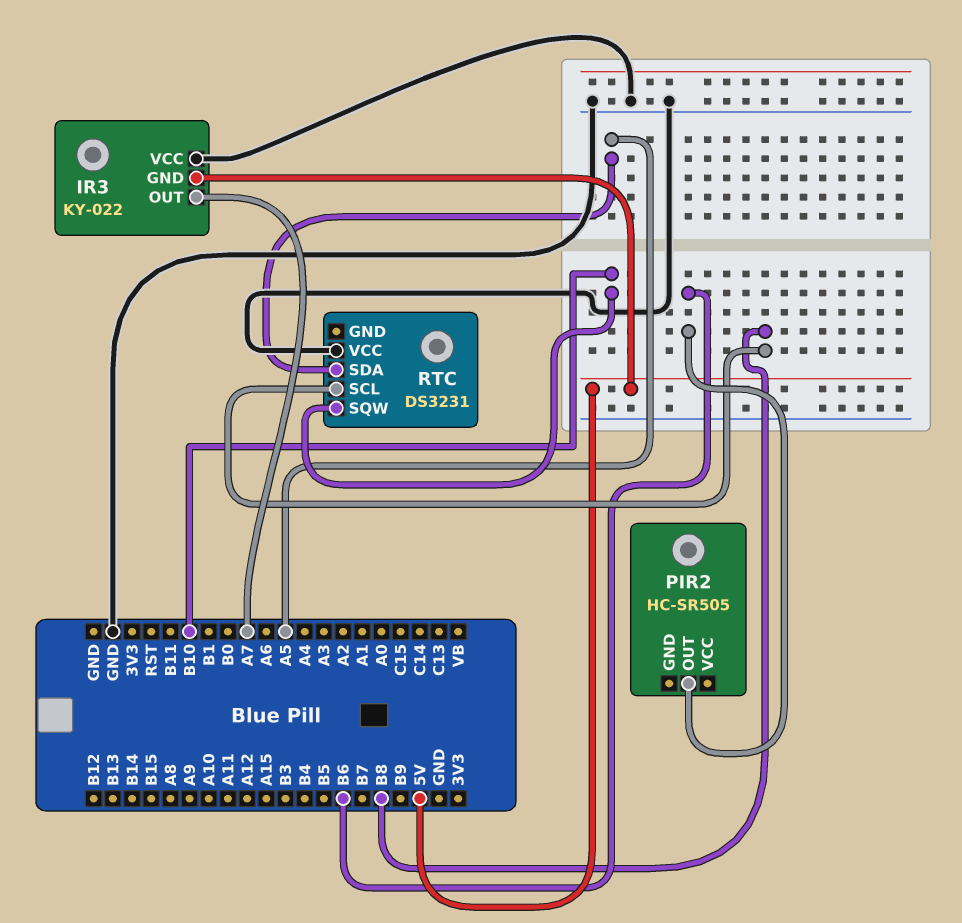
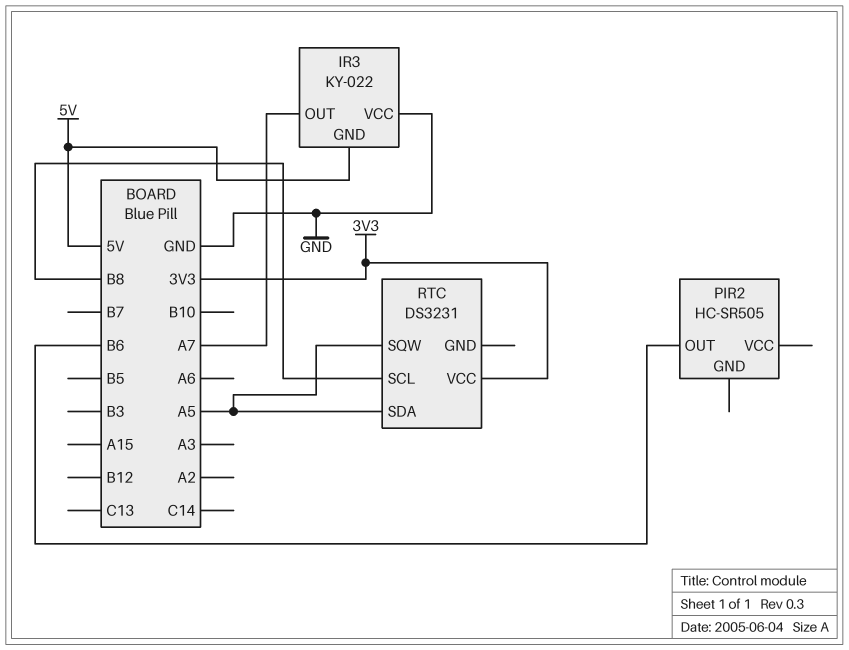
RTC pin SQW: B10 -> A5
RTC pin VCC: GND -> 3V3

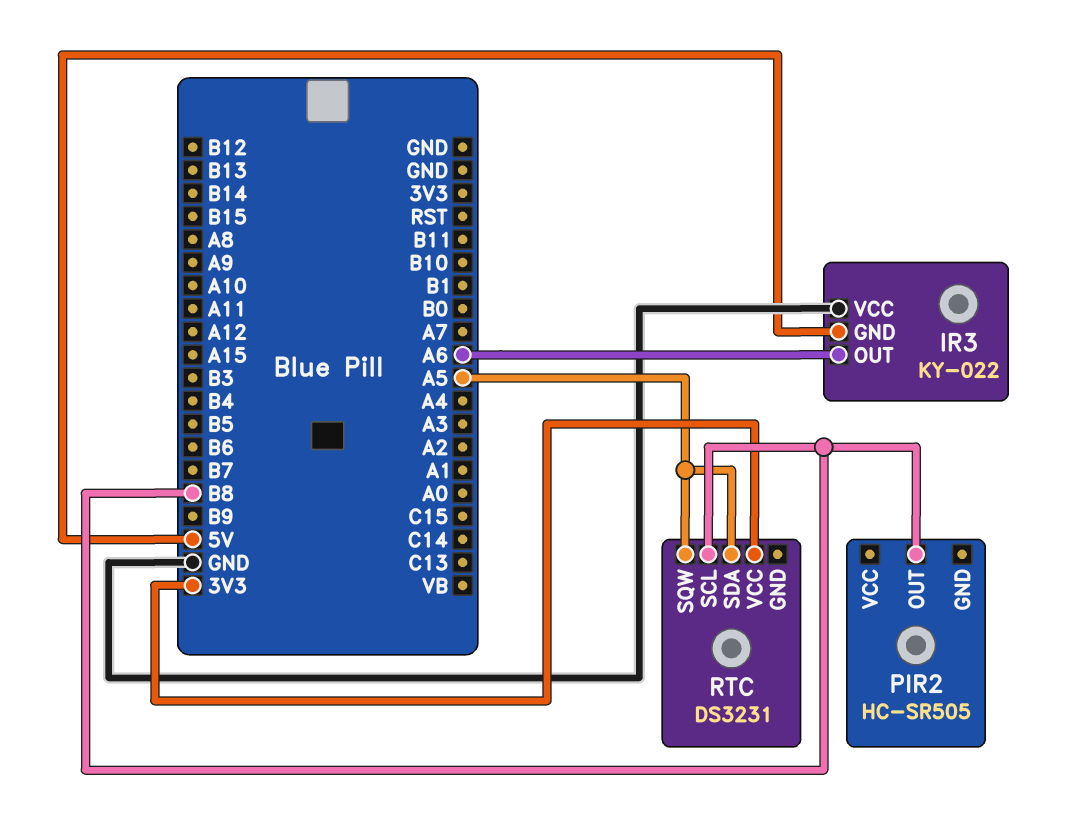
IR3 pin OUT: A7 -> A6
PIR2 pin OUT: B6 -> B8

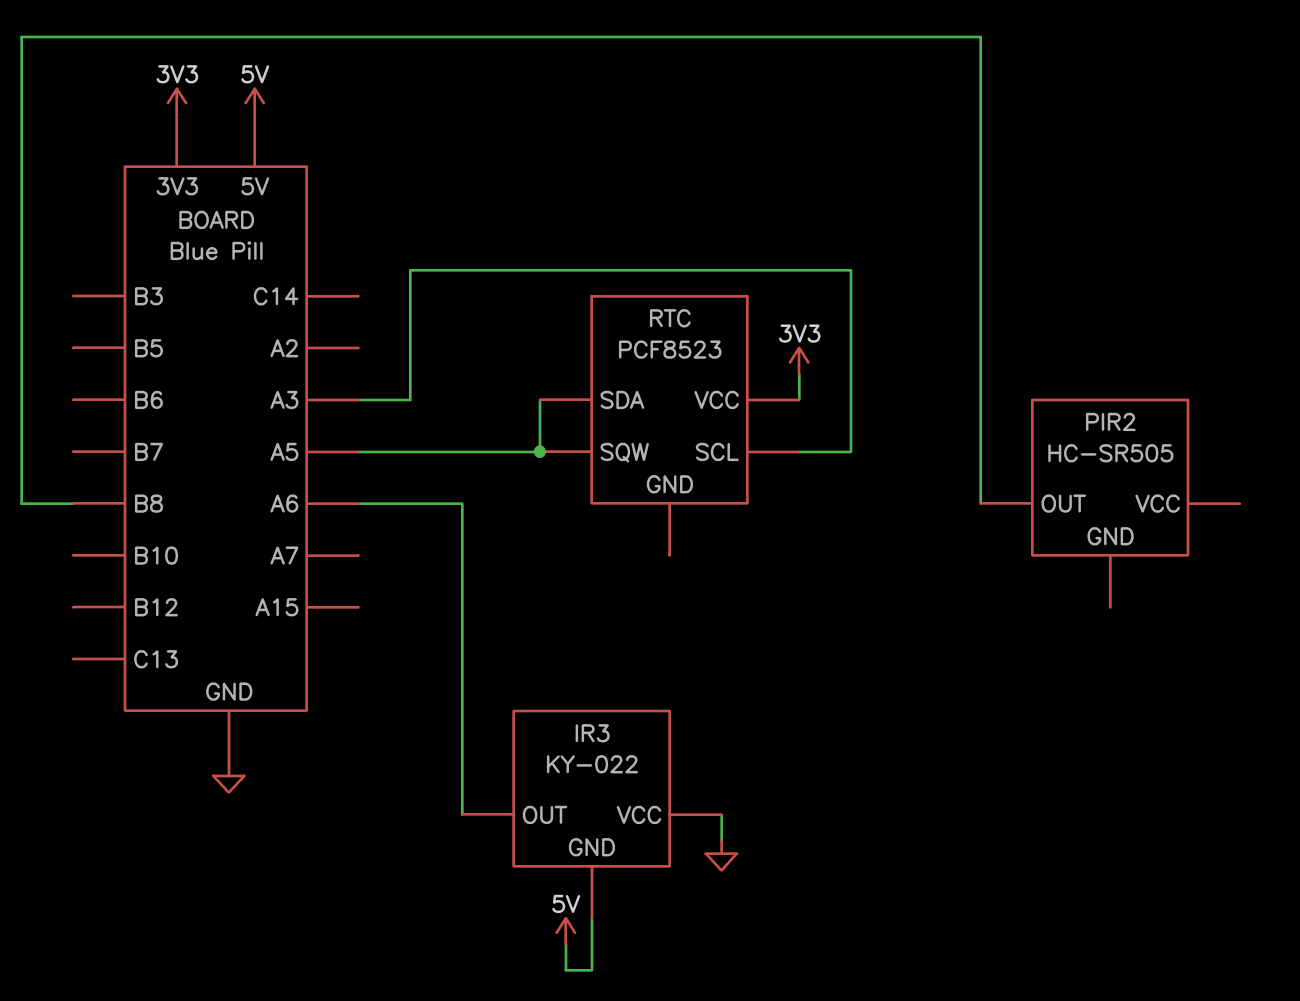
RTC: DS3231 -> PCF8523
RTC pin SCL: B8 -> A3

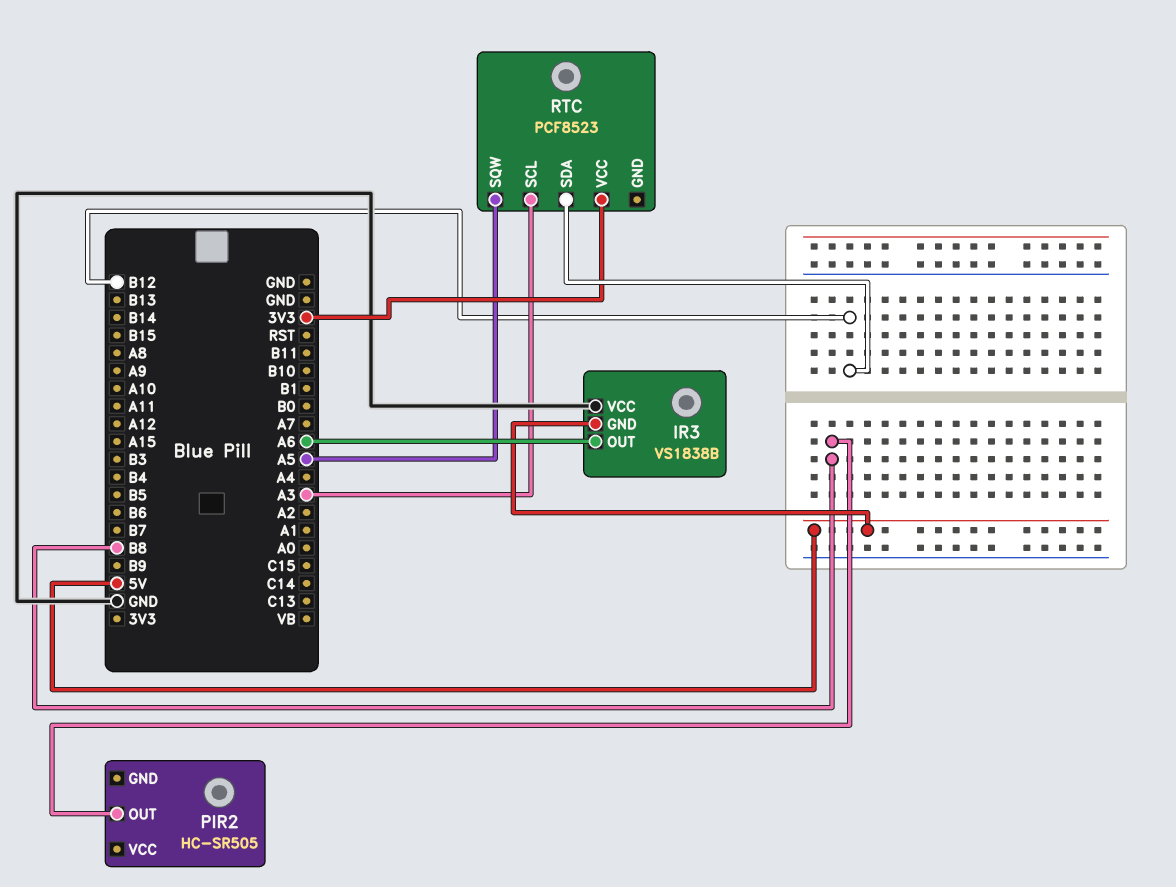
IR3: KY-022 -> VS1838B
RTC pin SDA: A5 -> B12

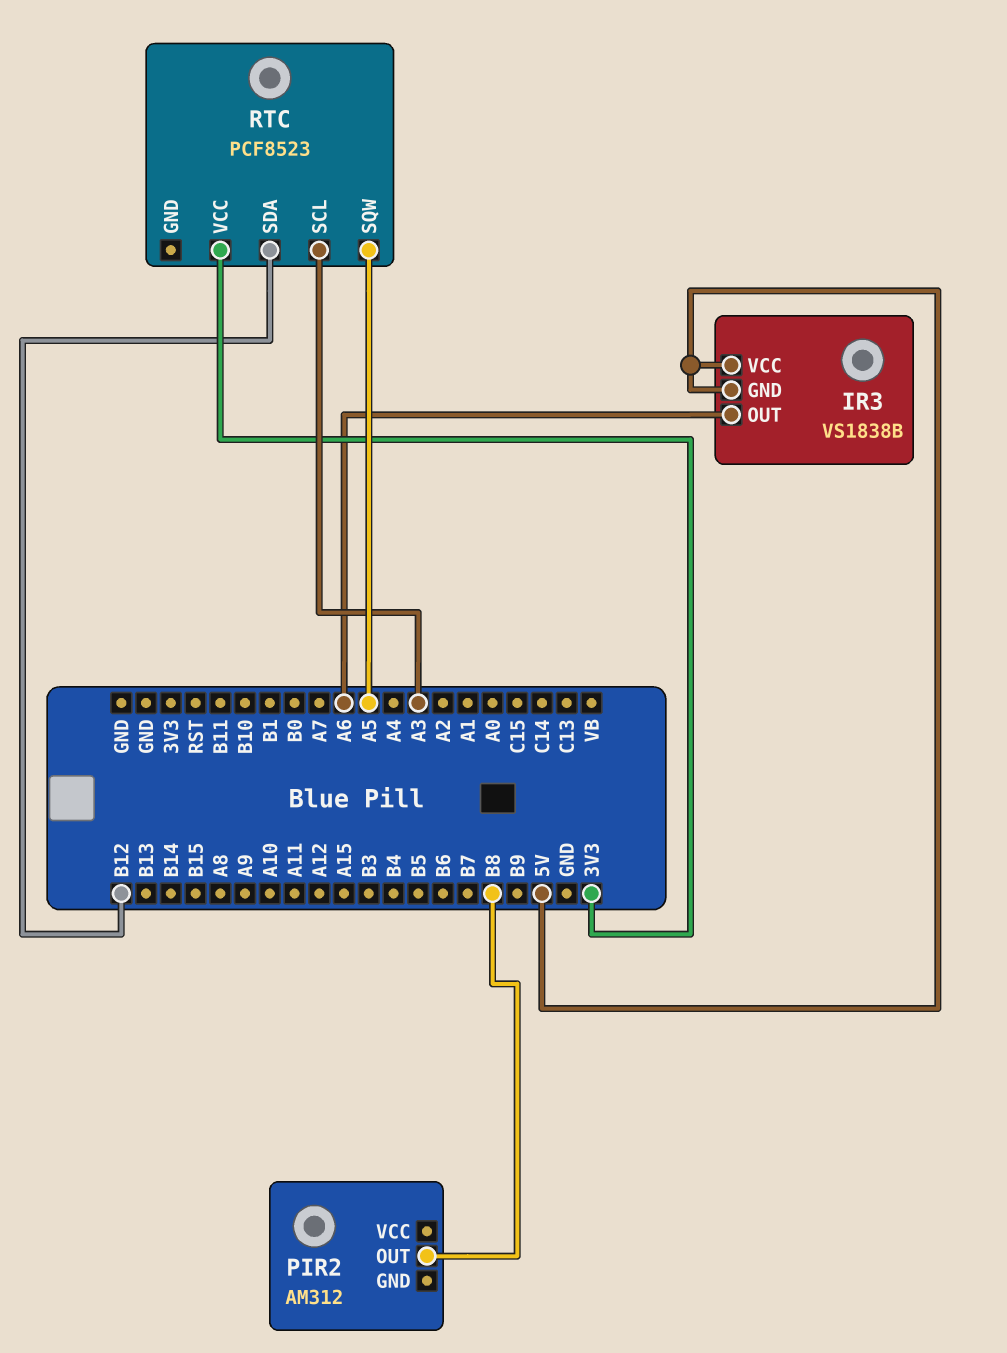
IR3 pin VCC: GND -> 5V
PIR2: HC-SR505 -> AM312

